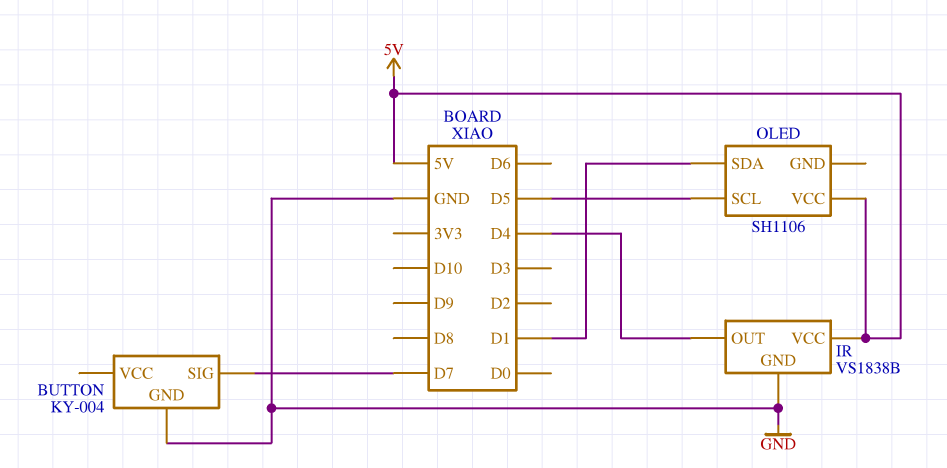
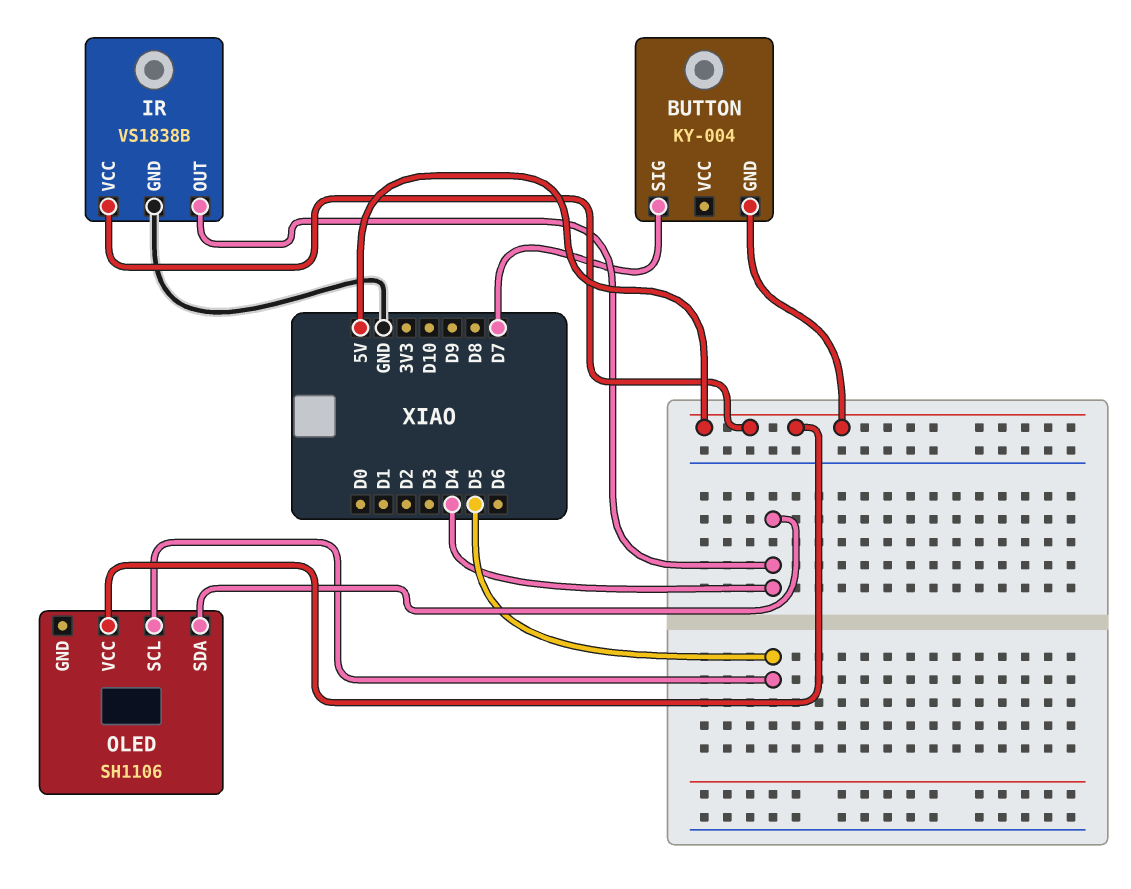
BUTTON pin GND: GND -> 5V
OLED pin SDA: D1 -> D4

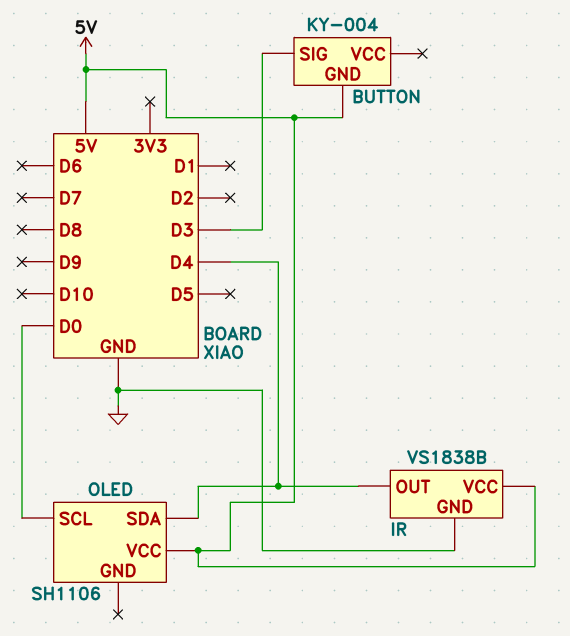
BUTTON pin SIG: D7 -> D3
OLED pin SCL: D5 -> D0

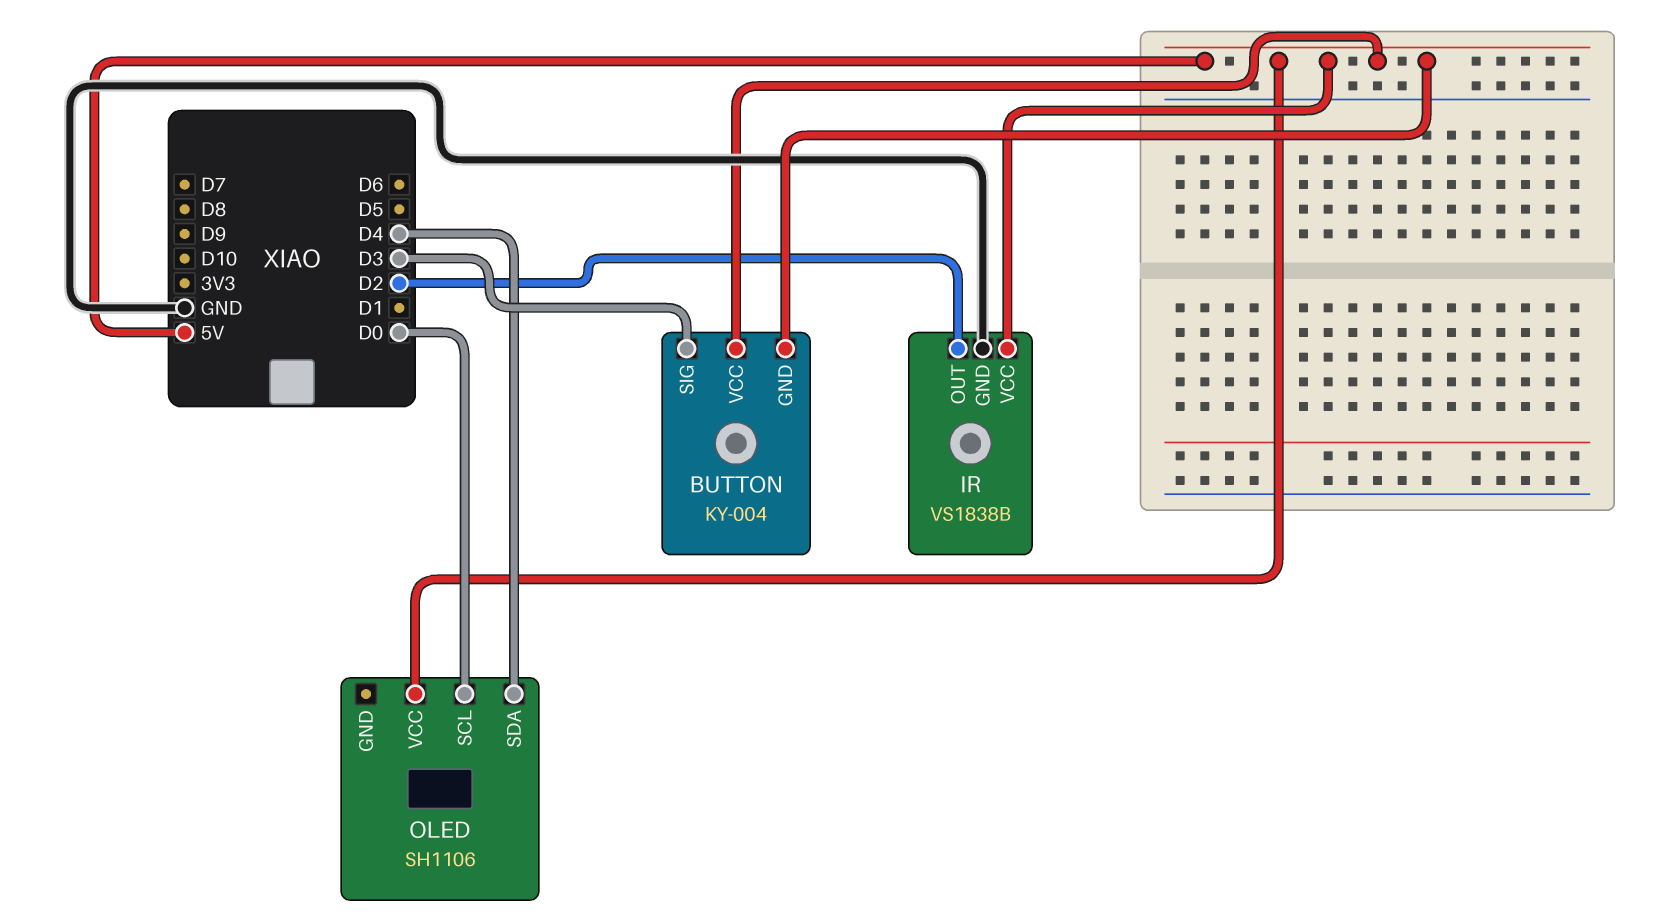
BUTTON pin VCC: none -> 5V
IR pin OUT: D4 -> D2

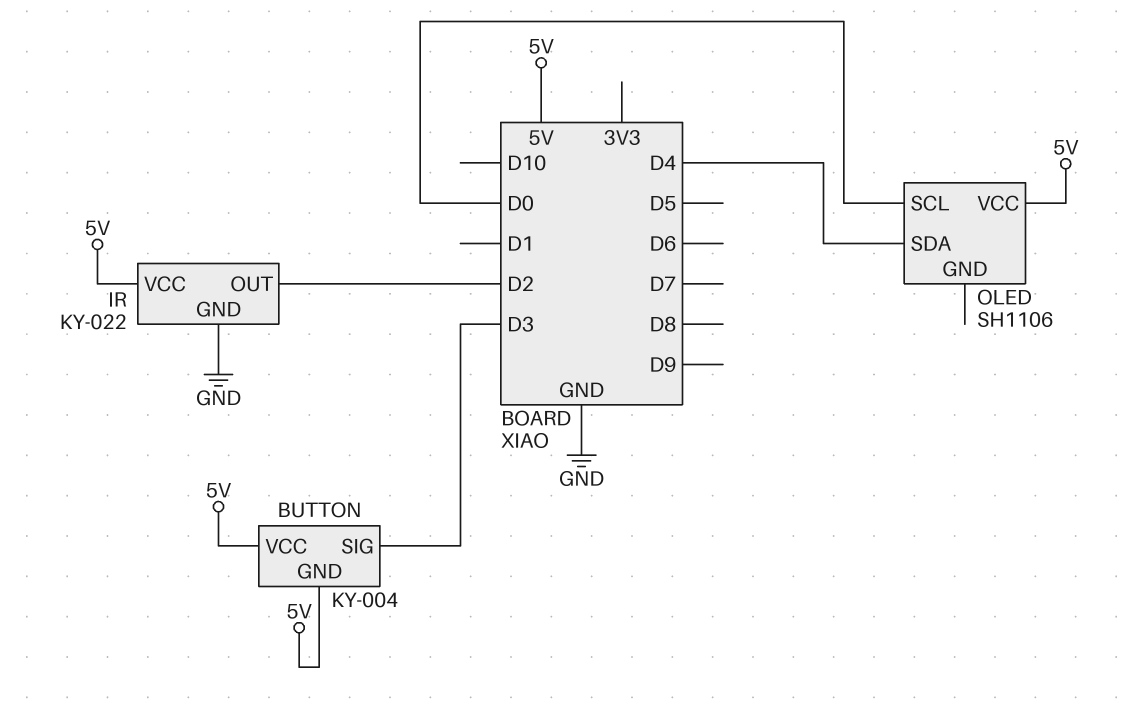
IR: VS1838B -> KY-022

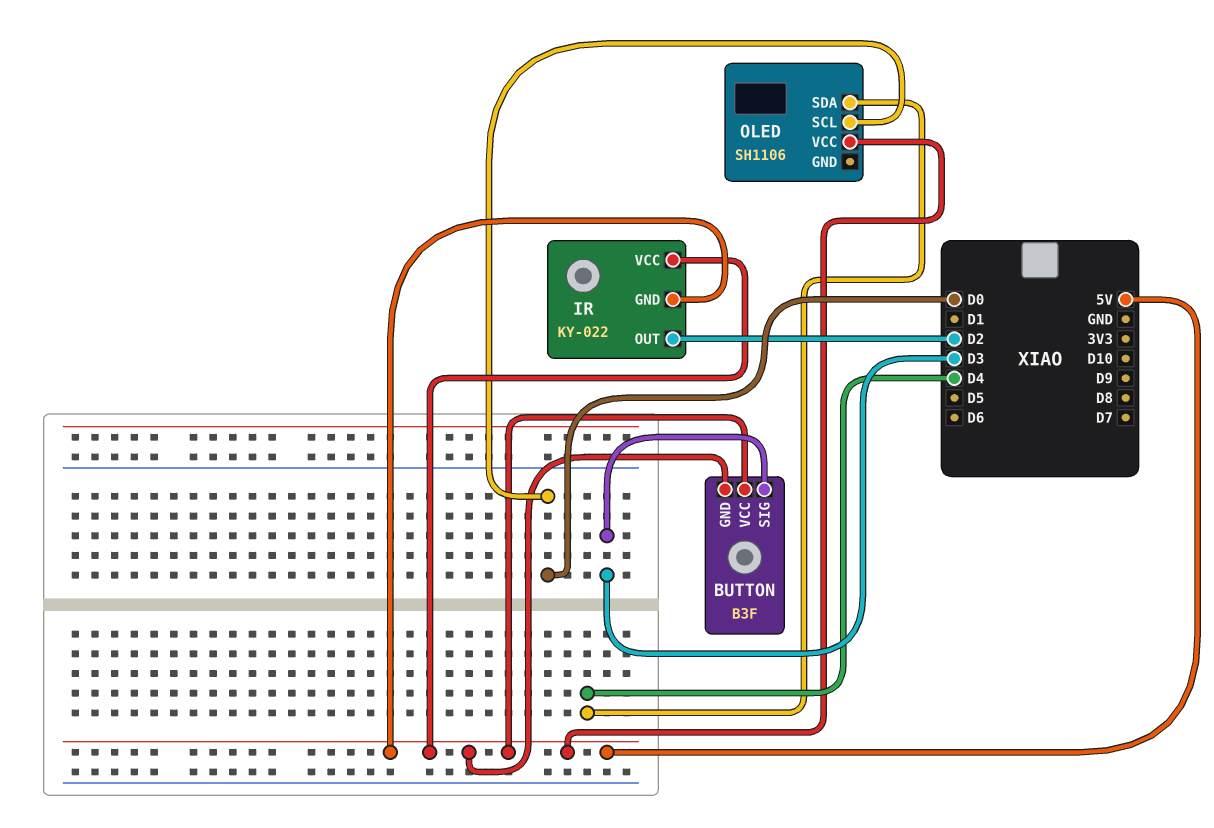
BUTTON: KY-004 -> B3F
IR pin GND: GND -> 5V

